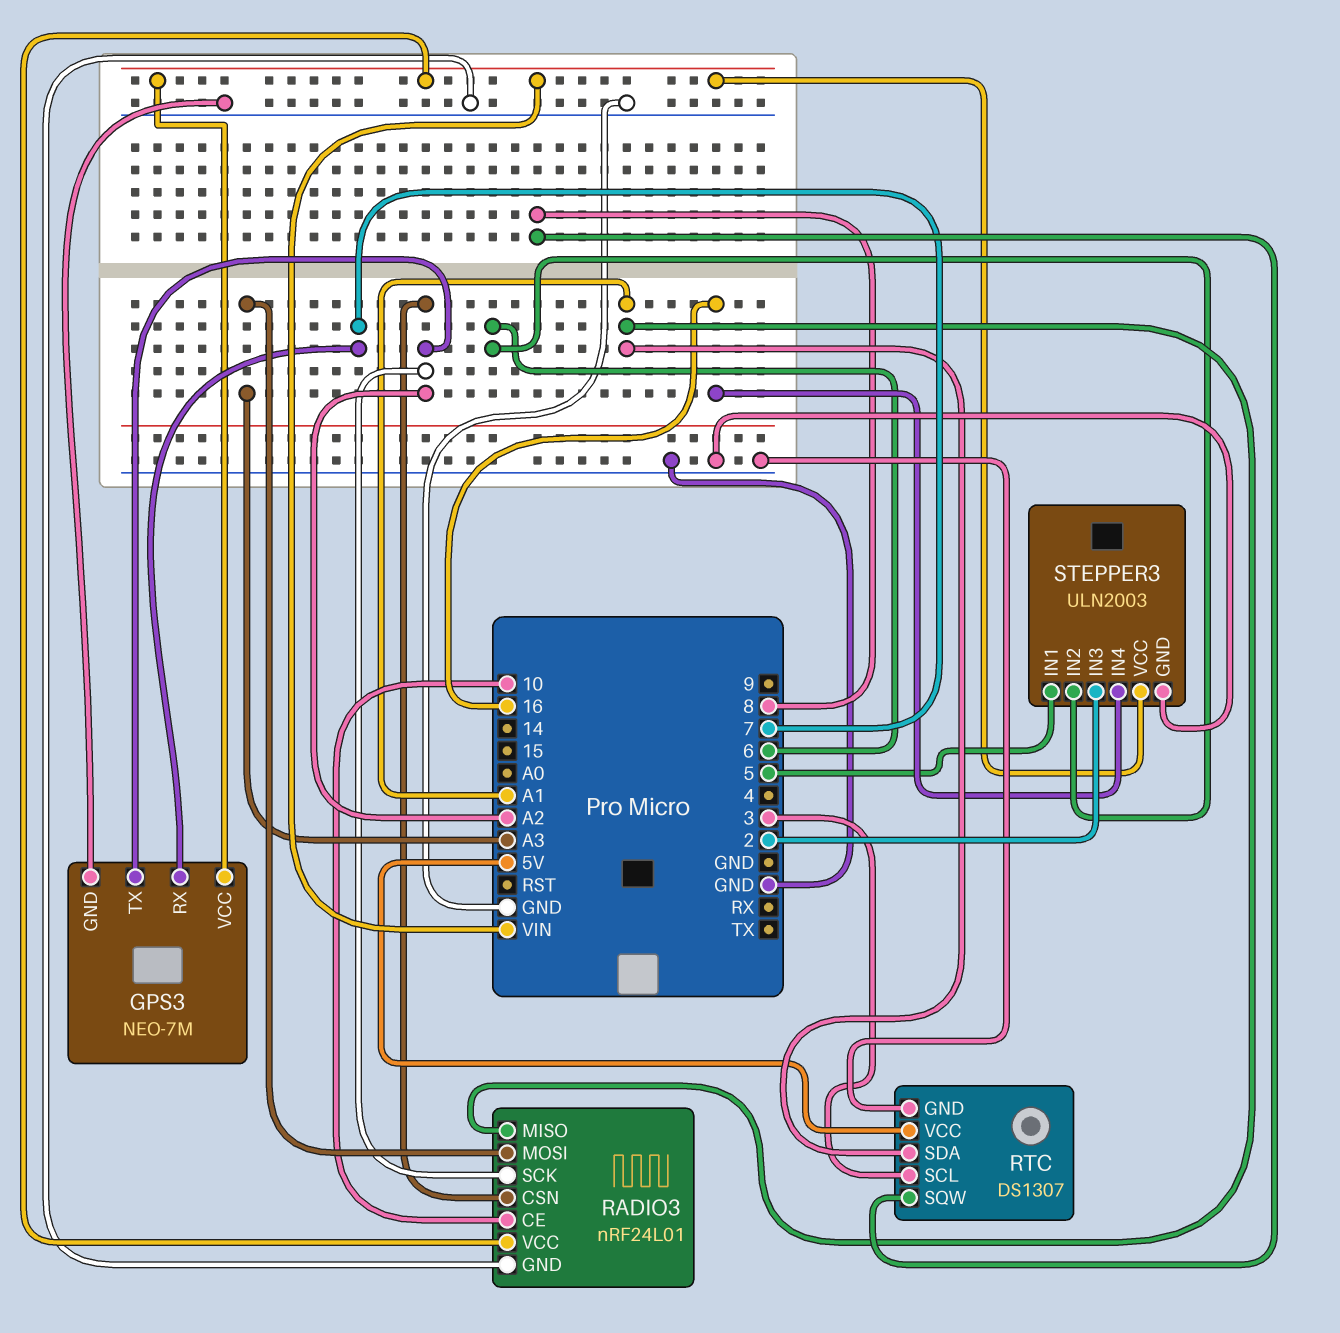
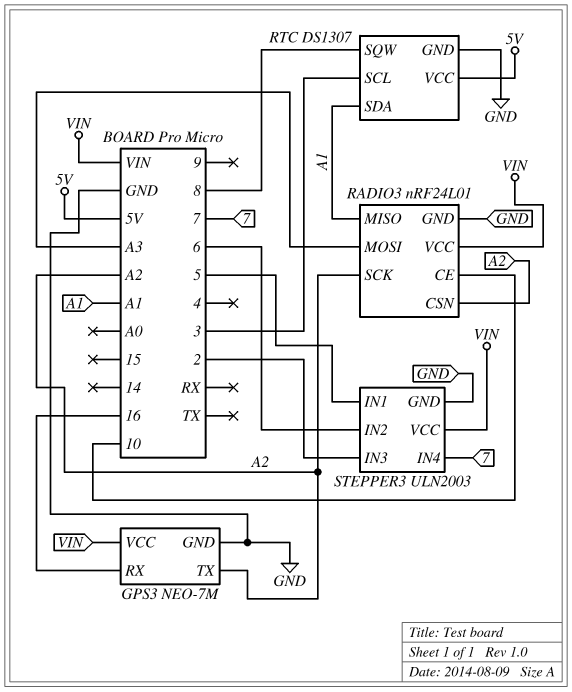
GPS3 pin RX: 7 -> 16
STEPPER3 pin IN4: 16 -> 7

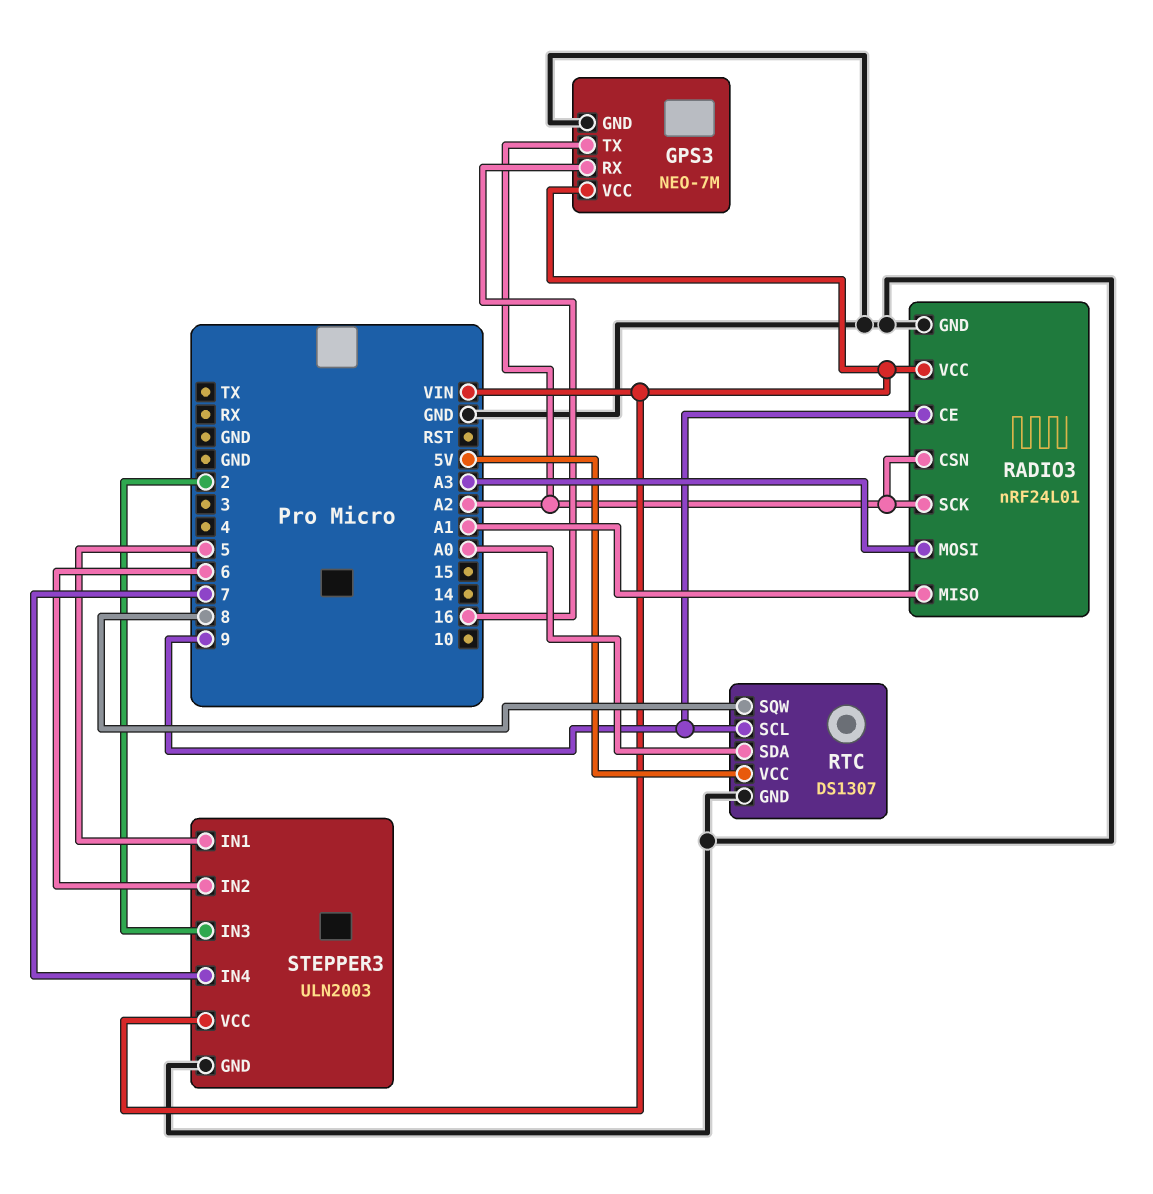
RADIO3 pin CE: 10 -> 9
RTC pin SCL: 3 -> 9
RTC pin SDA: A1 -> A0

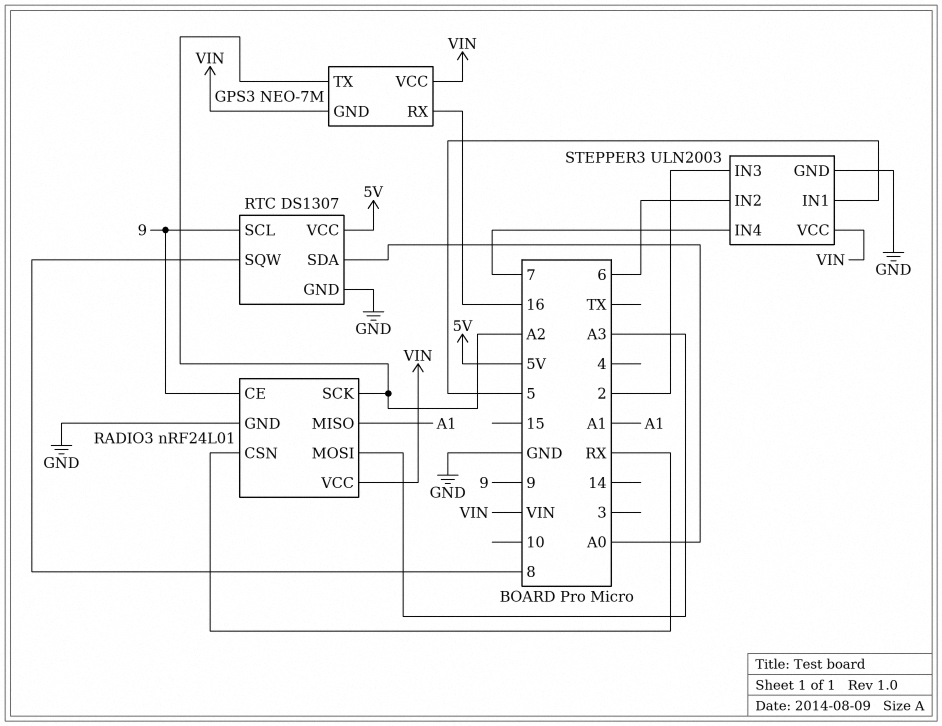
GPS3 pin GND: GND -> VIN
RADIO3 pin CSN: A2 -> RX

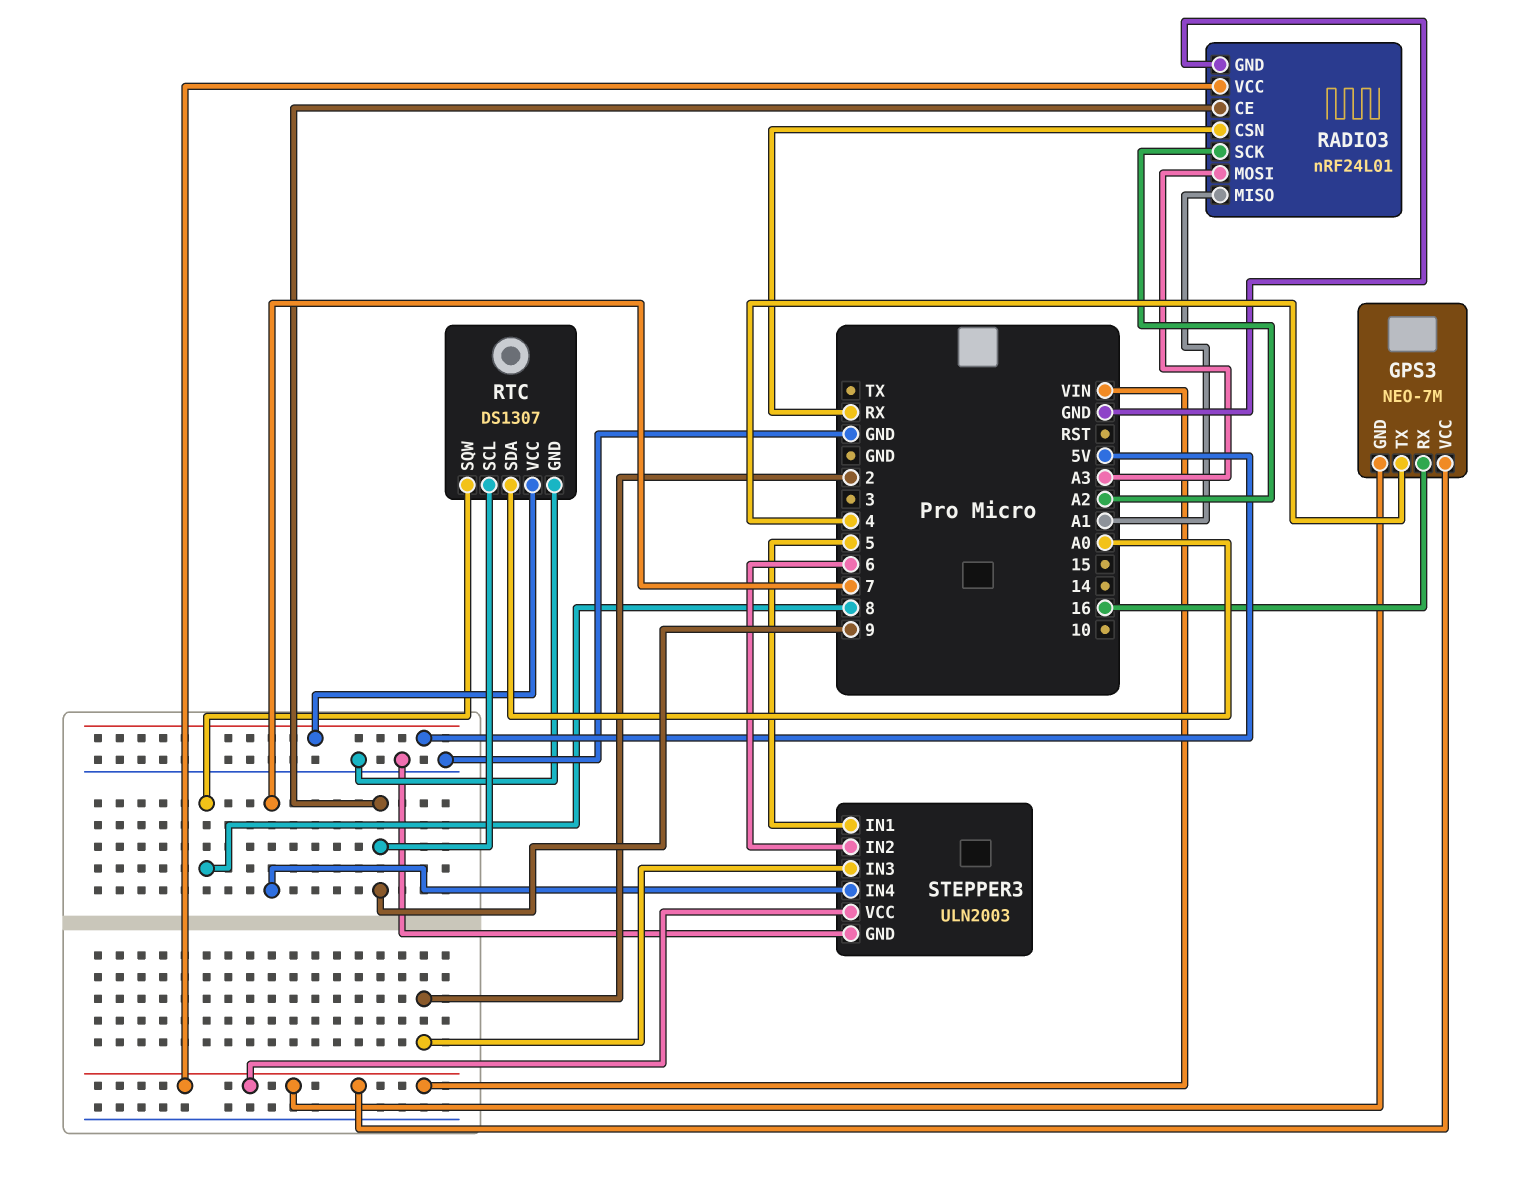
GPS3 pin TX: A2 -> 4

